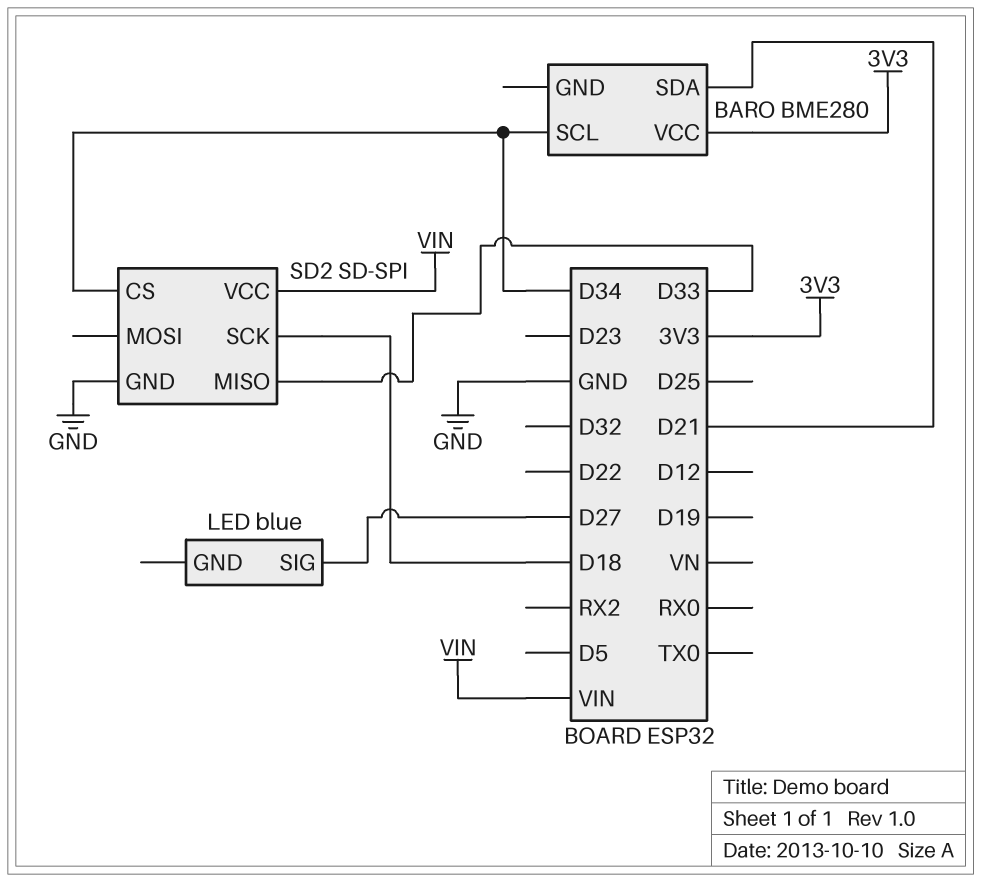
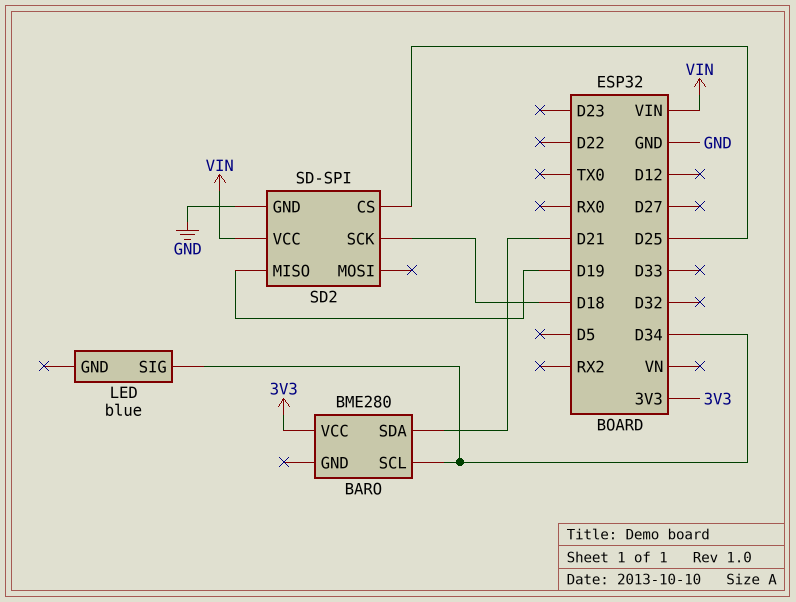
LED pin SIG: D27 -> D34
SD2 pin CS: D34 -> D25
SD2 pin MISO: D33 -> D19

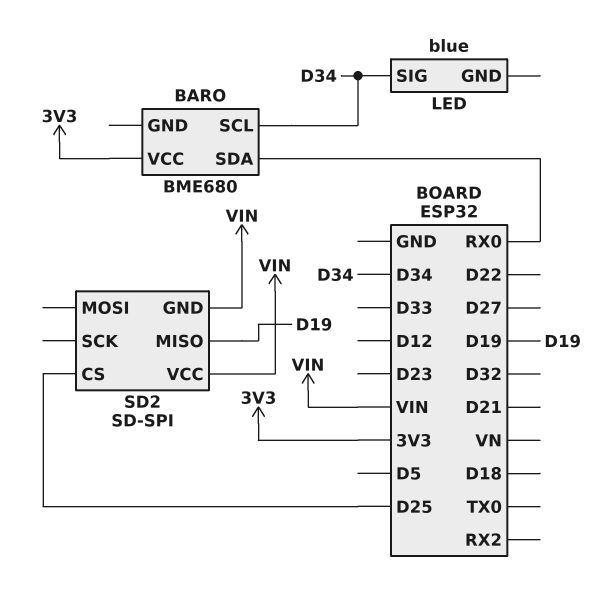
BARO: BME280 -> BME680
BARO pin SDA: D21 -> RX0
SD2 pin GND: GND -> VIN
SD2 pin SCK: D18 -> none

